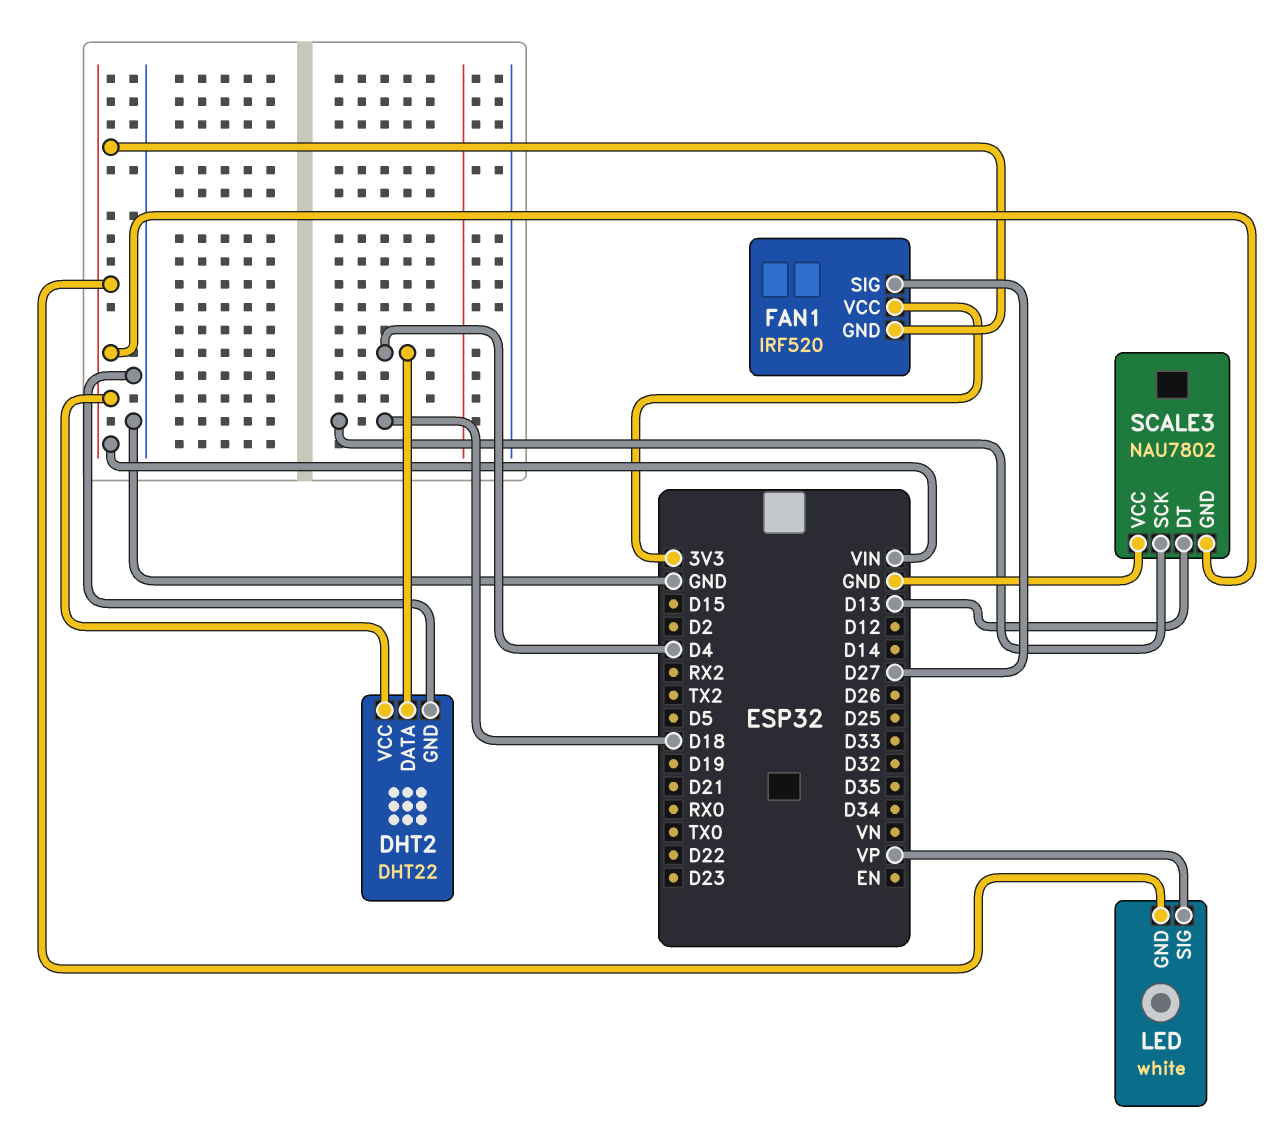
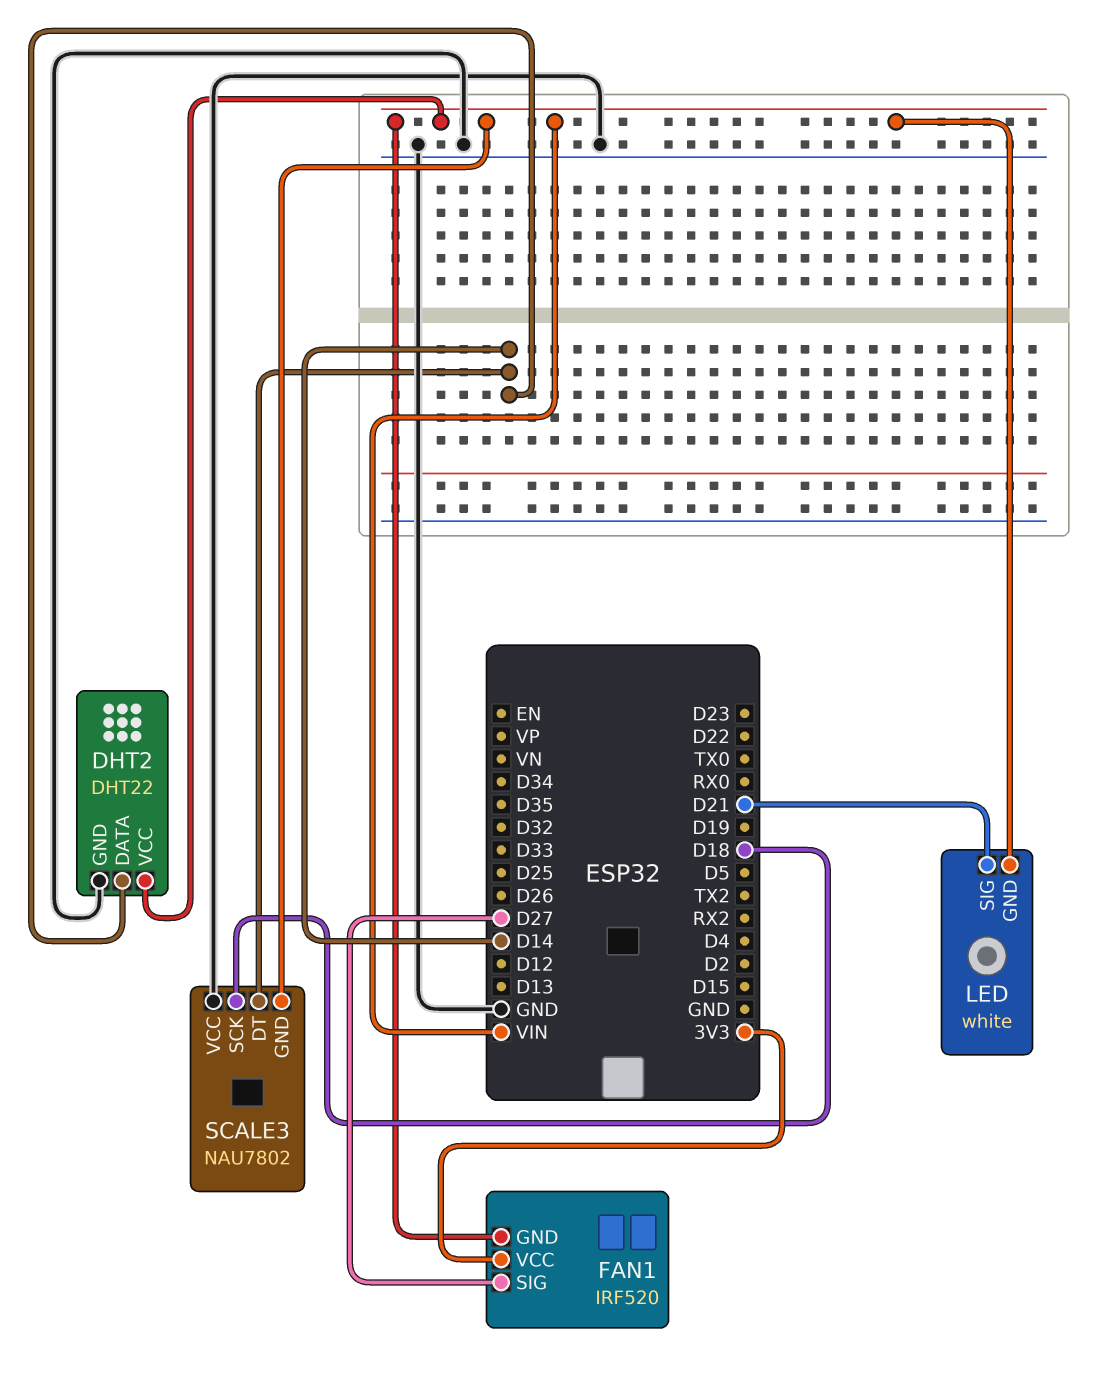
DHT2 pin DATA: D4 -> D14
LED pin SIG: VP -> D21
SCALE3 pin DT: D13 -> D14

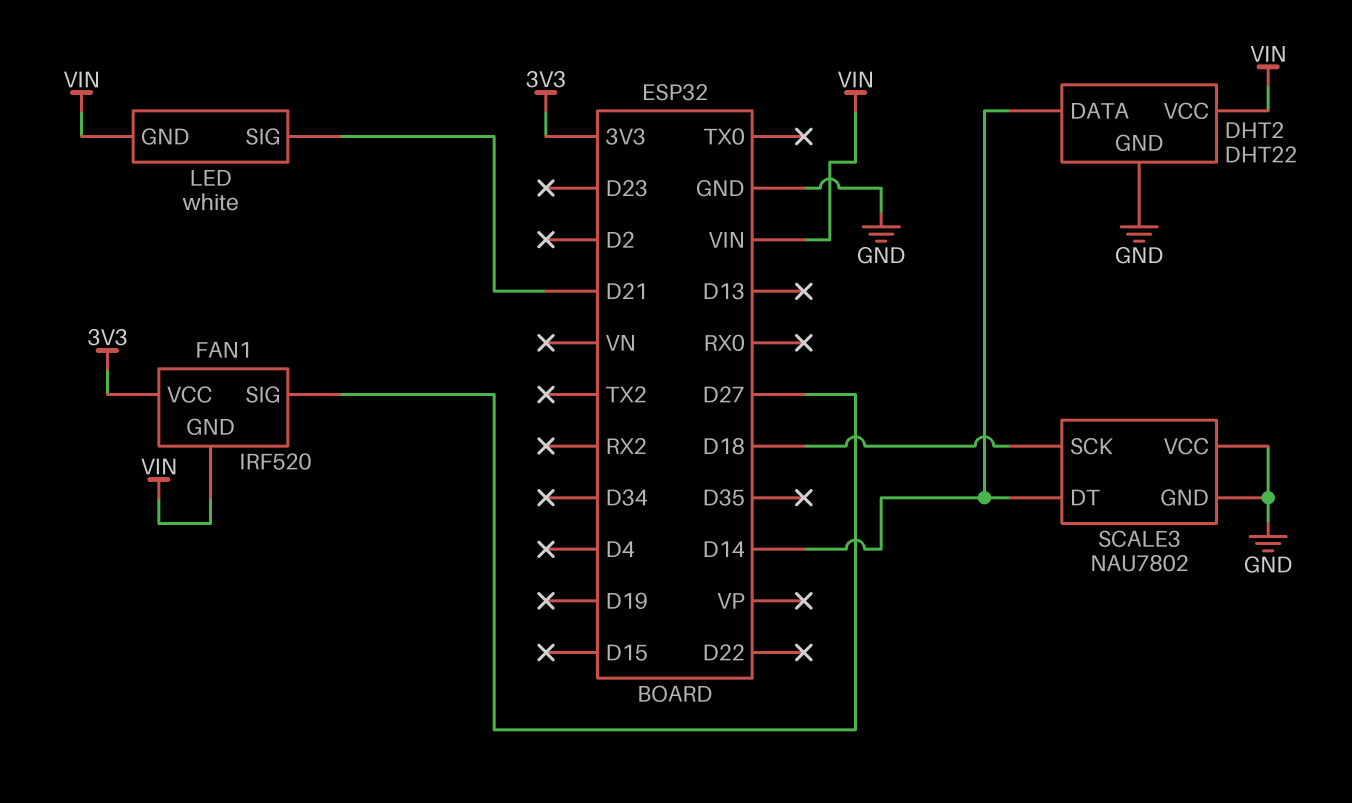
SCALE3 pin GND: VIN -> GND

